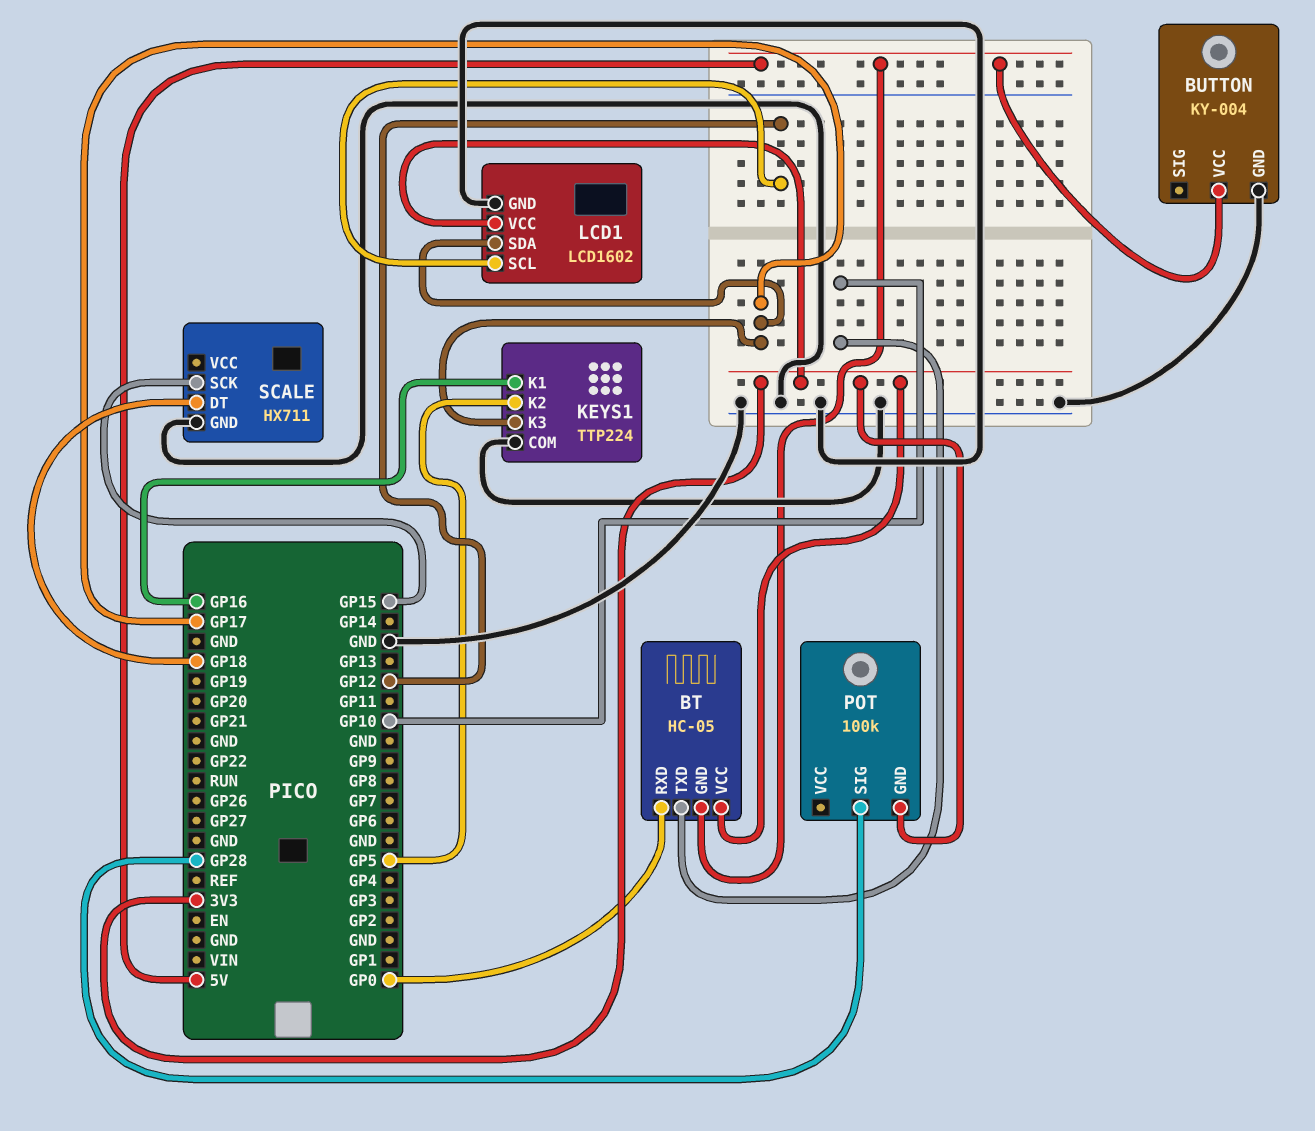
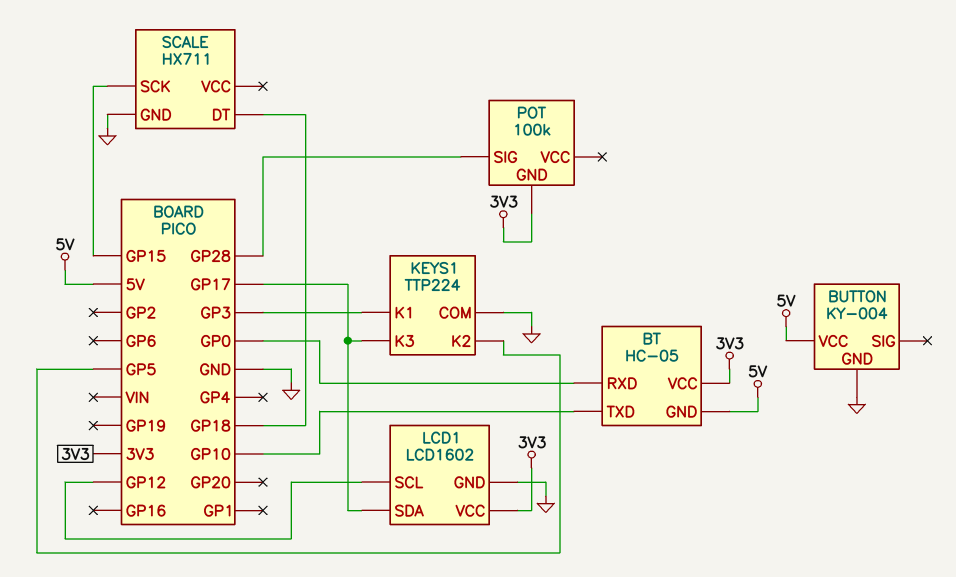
KEYS1 pin K1: GP16 -> GP3

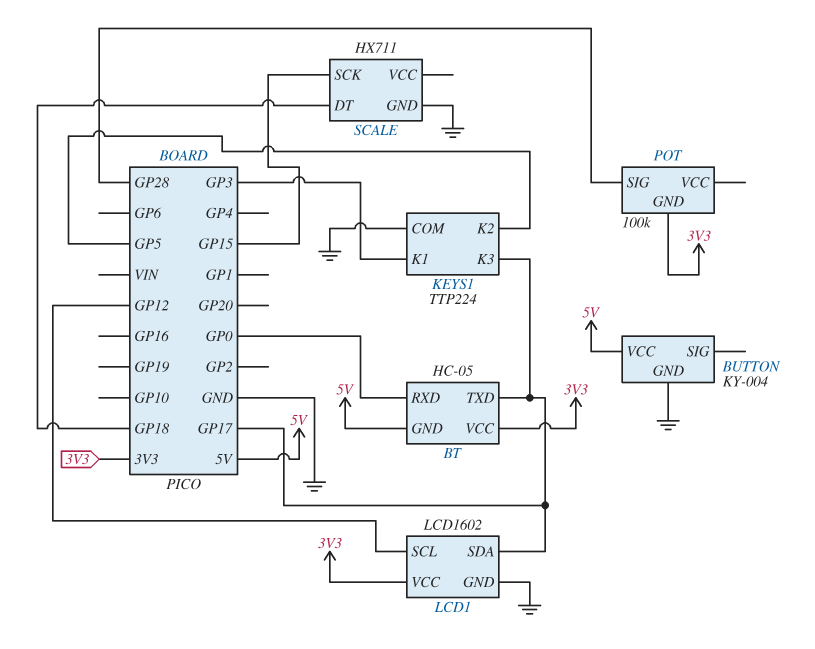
BT pin TXD: GP10 -> GP17

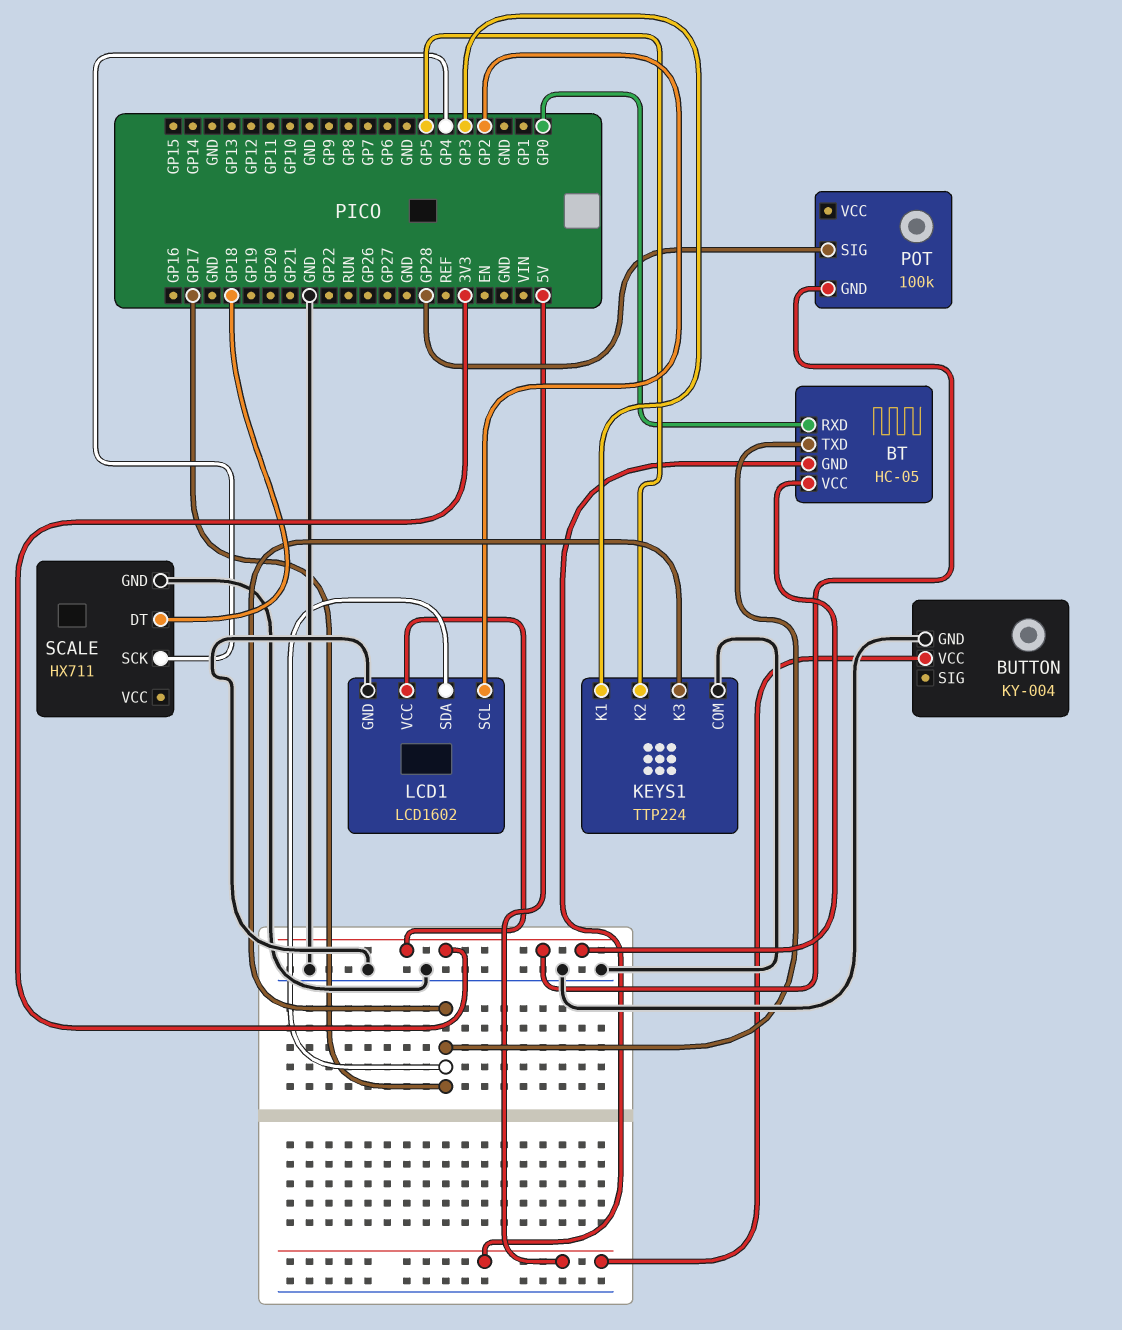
LCD1 pin SCL: GP12 -> GP2
SCALE pin SCK: GP15 -> GP4

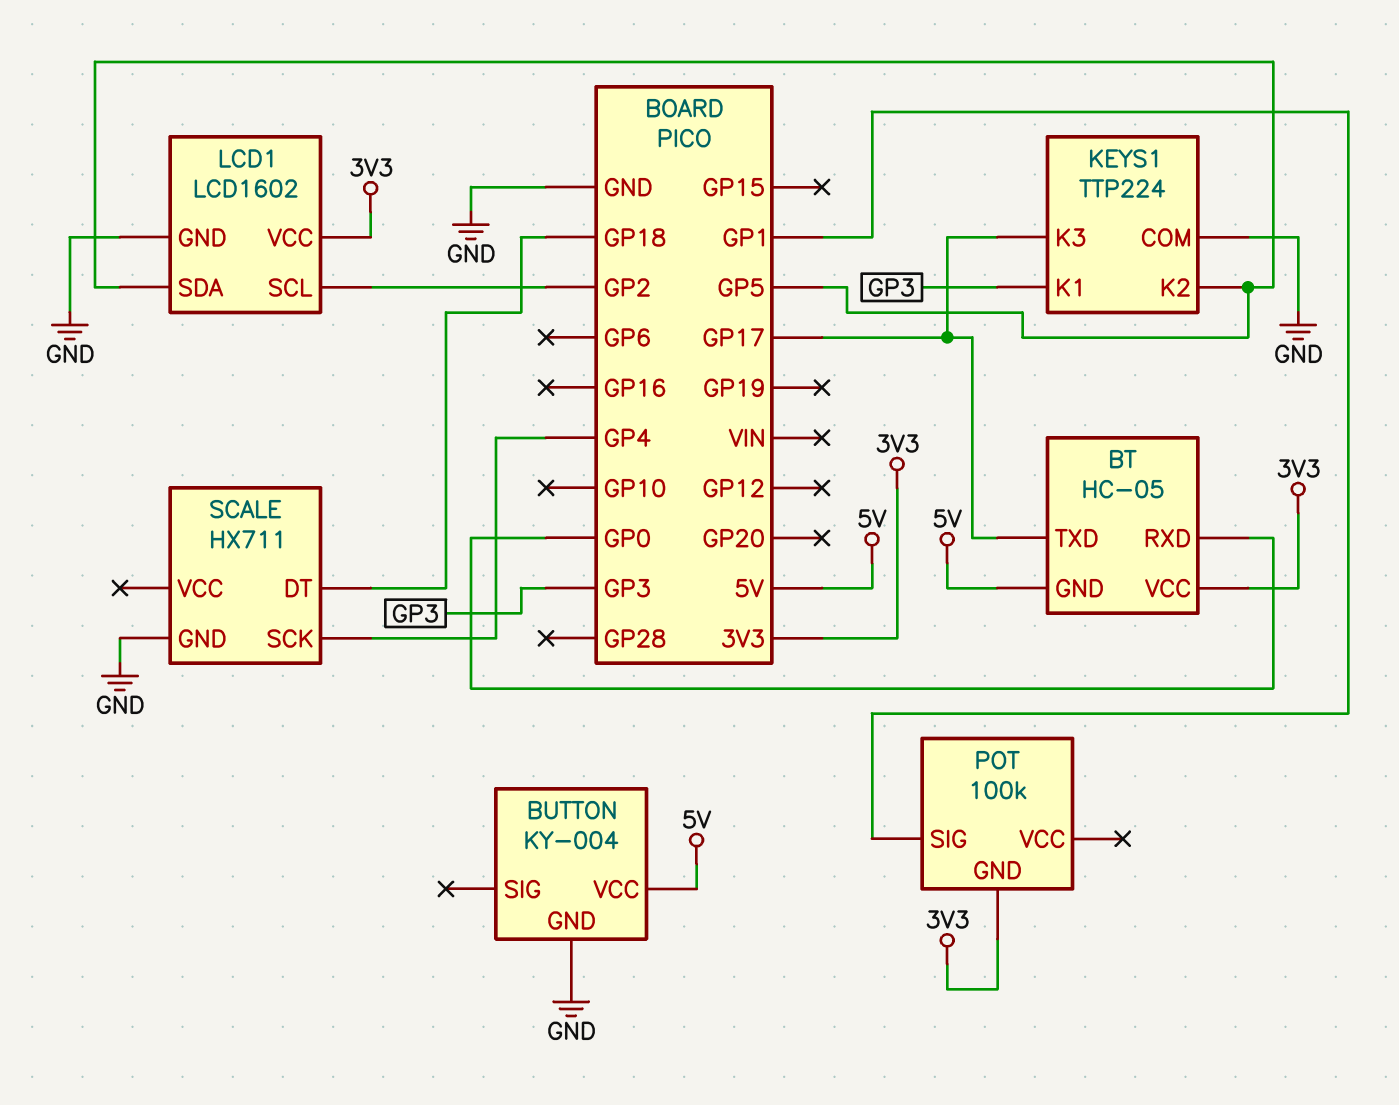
LCD1 pin SDA: GP17 -> GP5
POT pin SIG: GP28 -> GP1

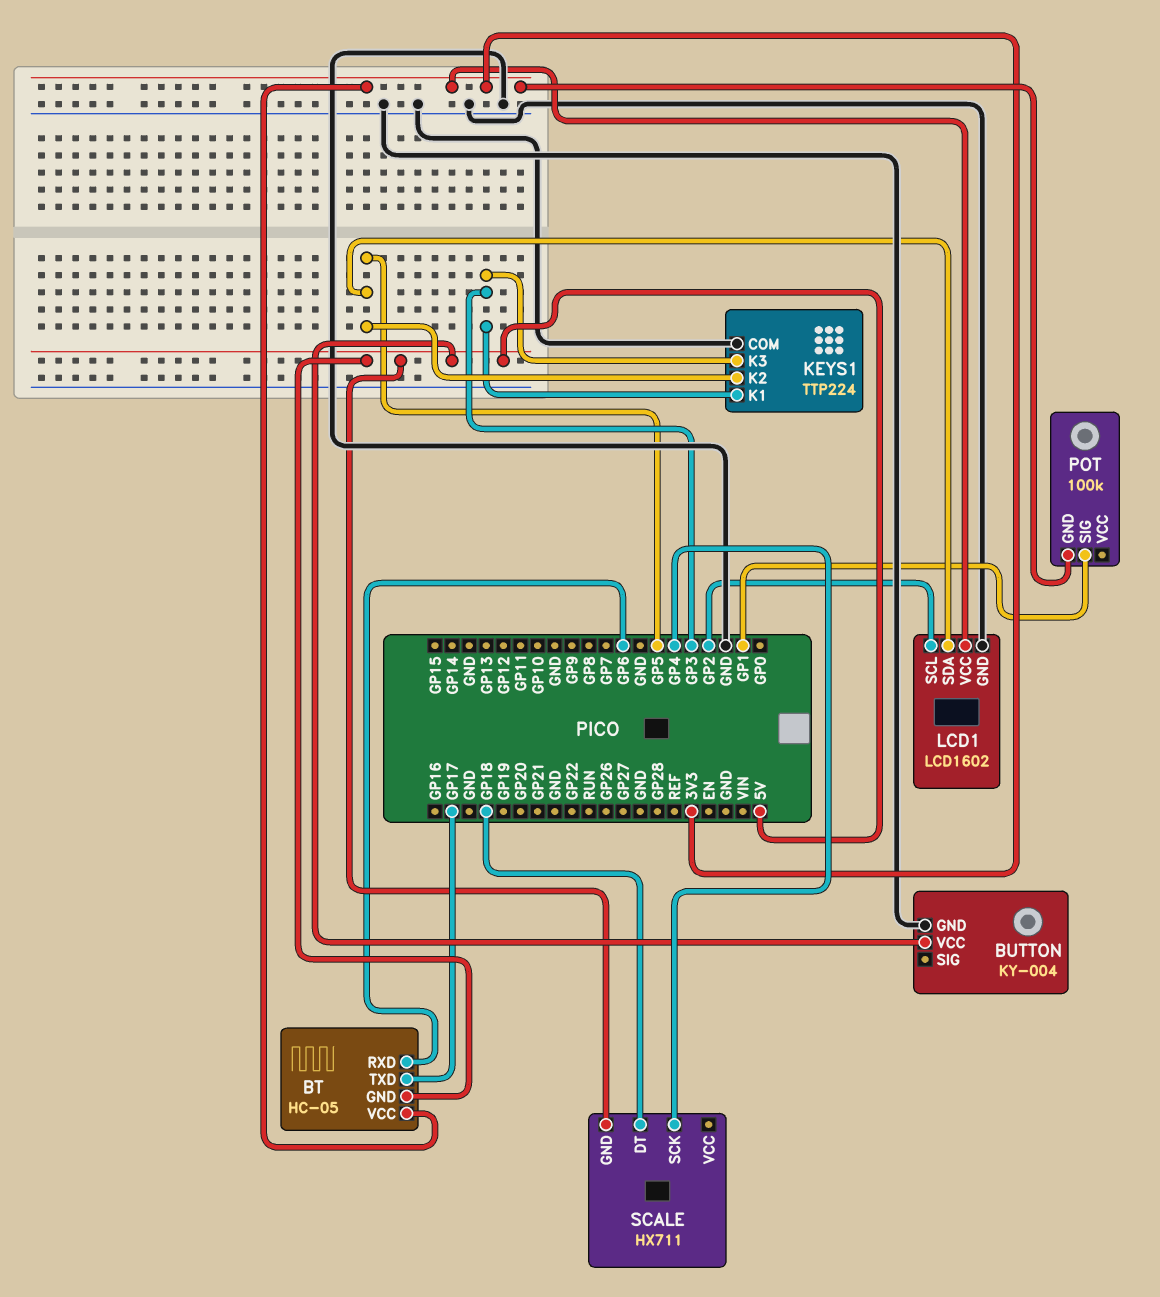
BT pin RXD: GP0 -> GP6
KEYS1 pin K3: GP17 -> GP3
SCALE pin GND: GND -> 5V

